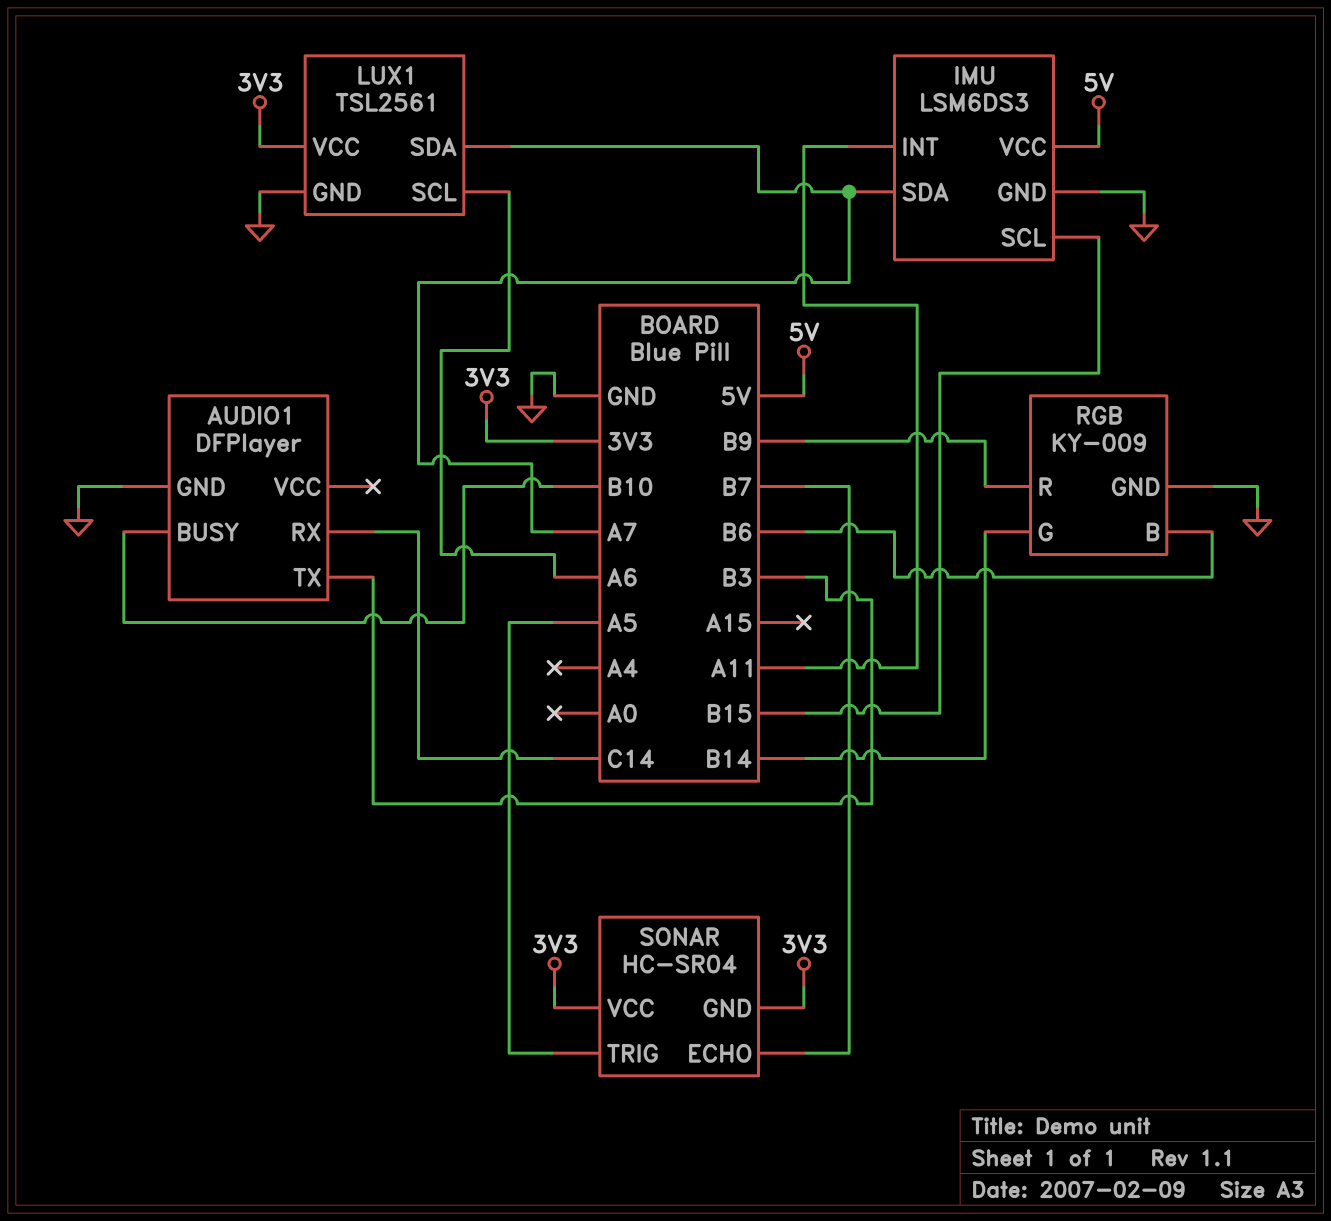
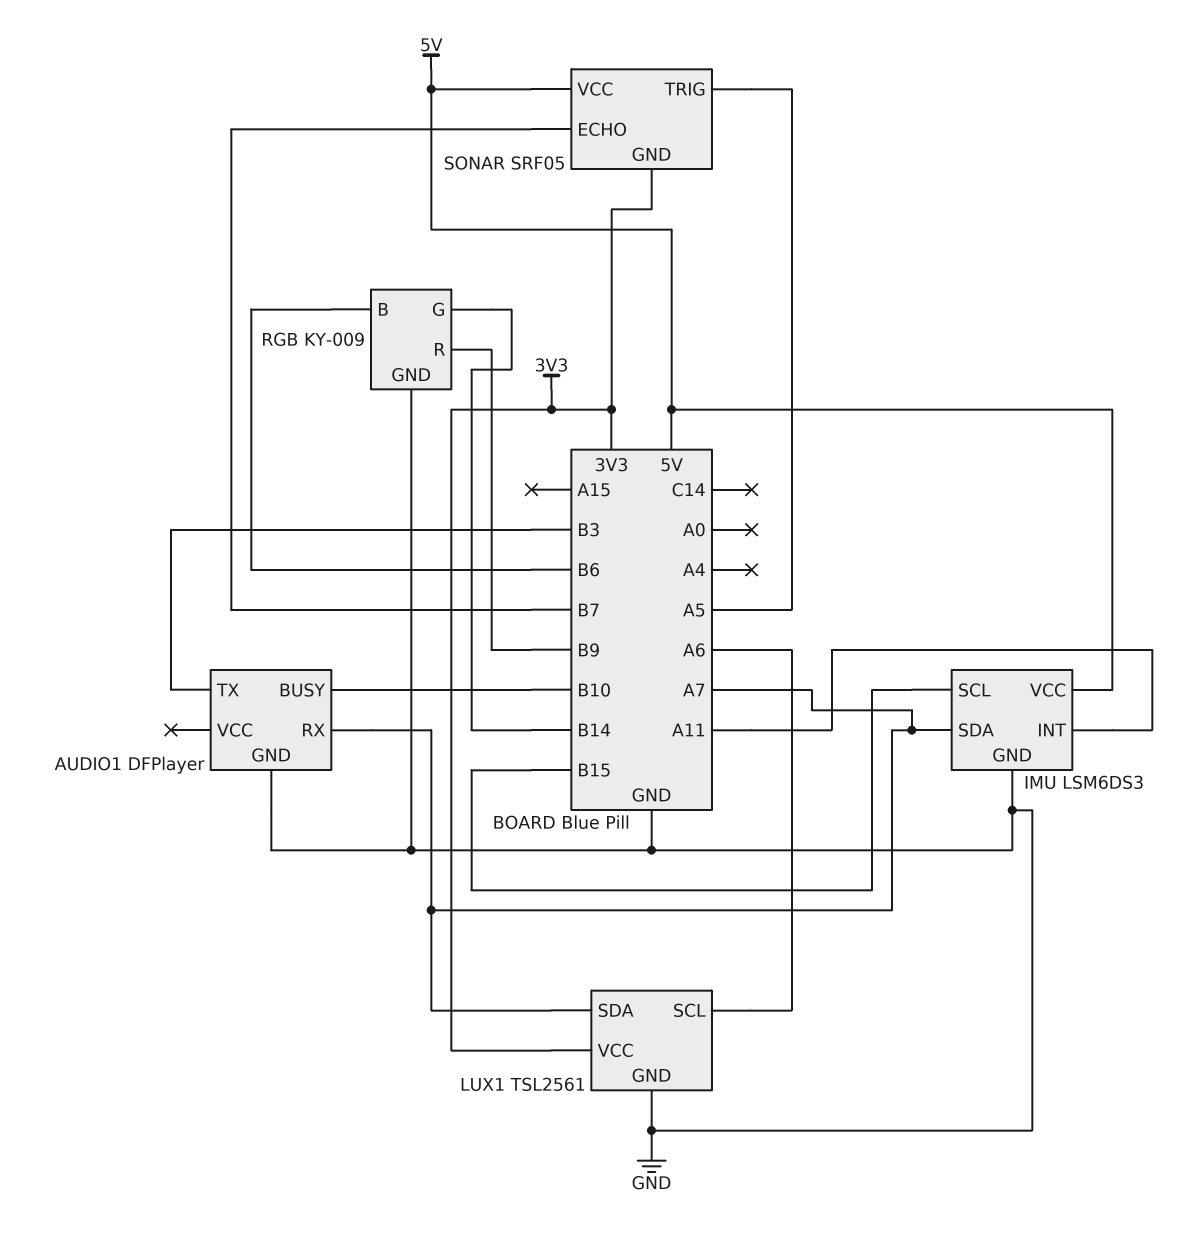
AUDIO1 pin RX: C14 -> A7
SONAR: HC-SR04 -> SRF05
SONAR pin VCC: 3V3 -> 5V

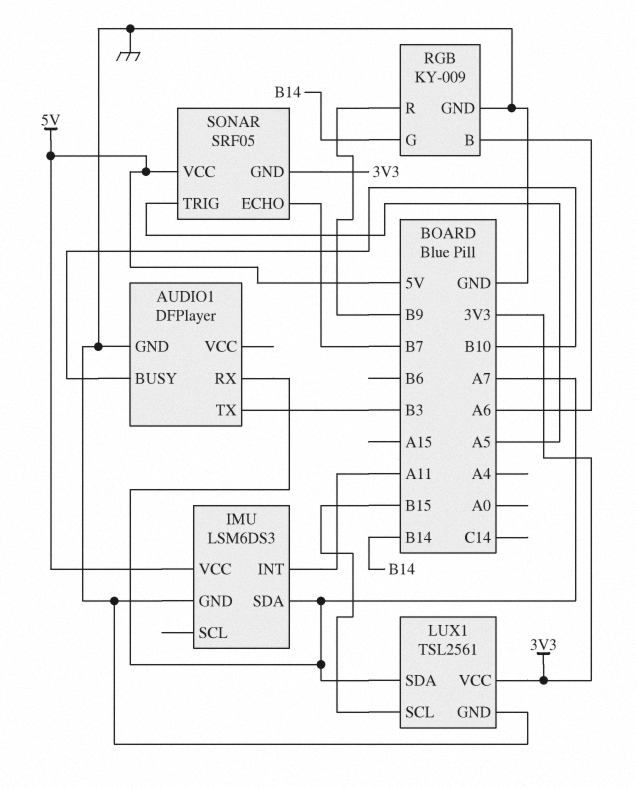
IMU pin SCL: B15 -> none
LUX1 pin SCL: A6 -> B15
RGB pin B: B6 -> A6

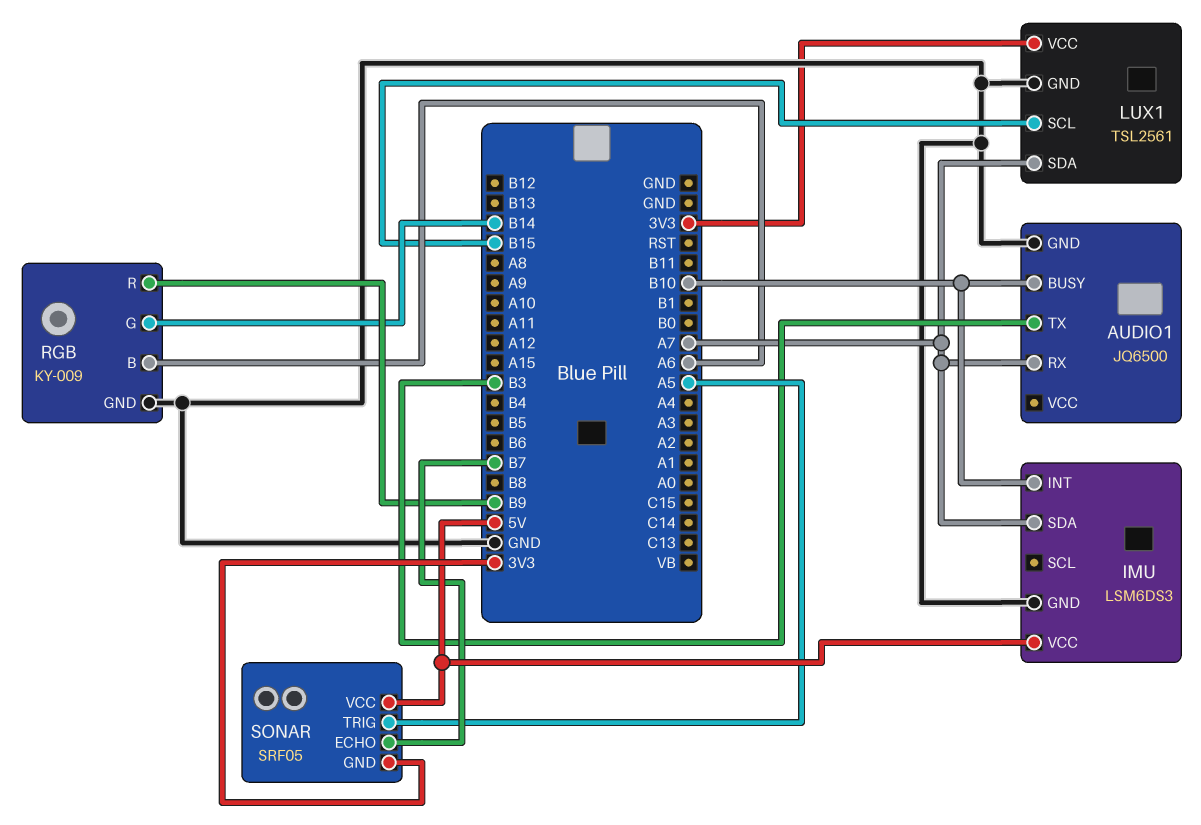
AUDIO1: DFPlayer -> JQ6500
IMU pin INT: A11 -> B10

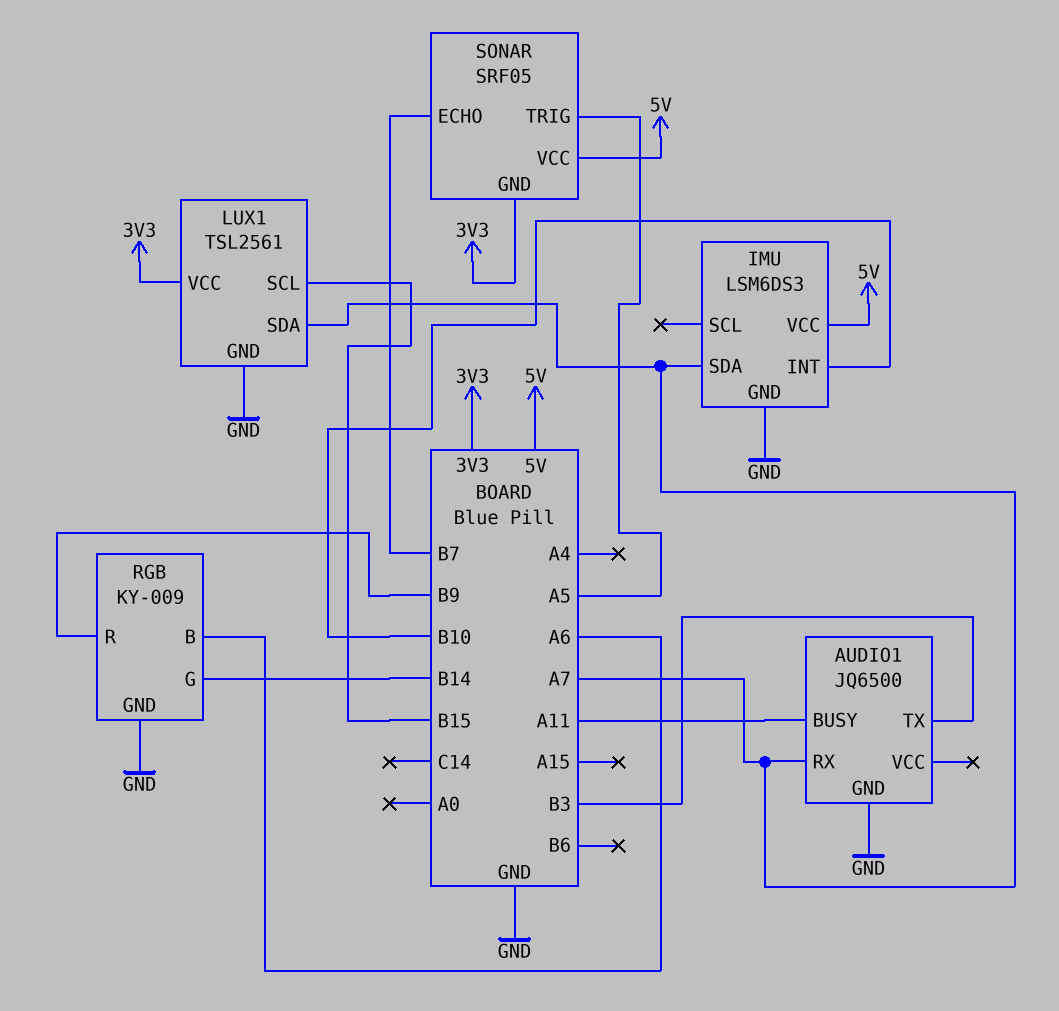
AUDIO1 pin BUSY: B10 -> A11

